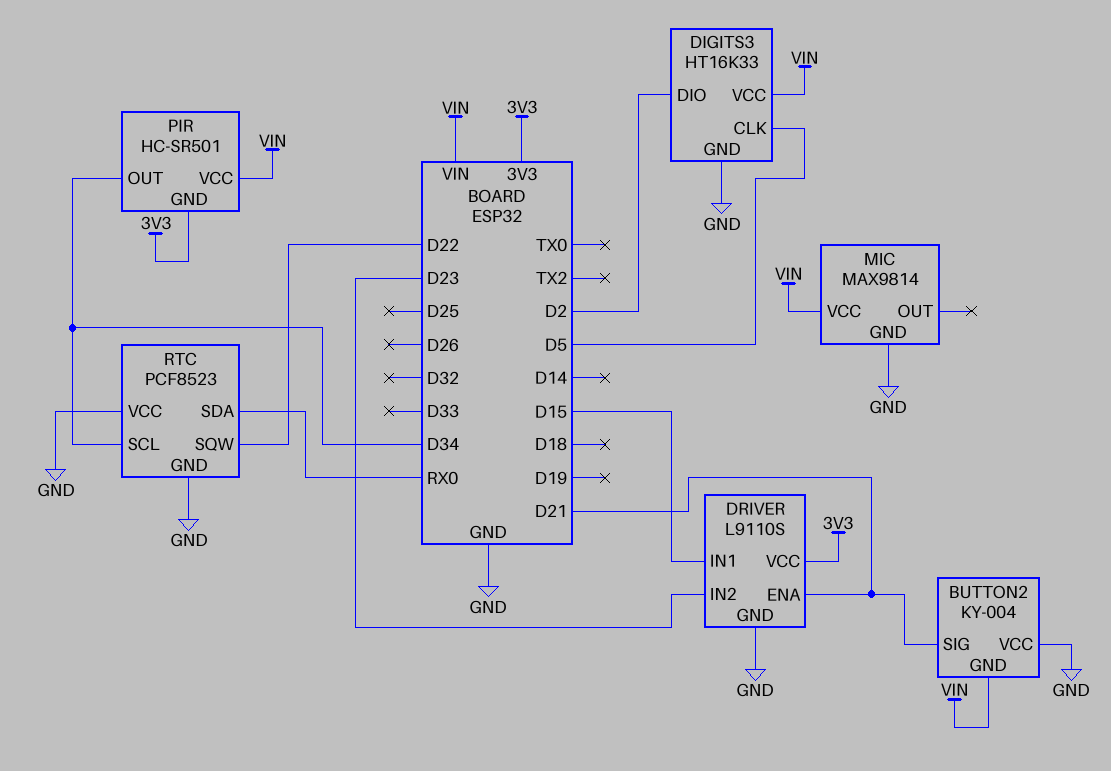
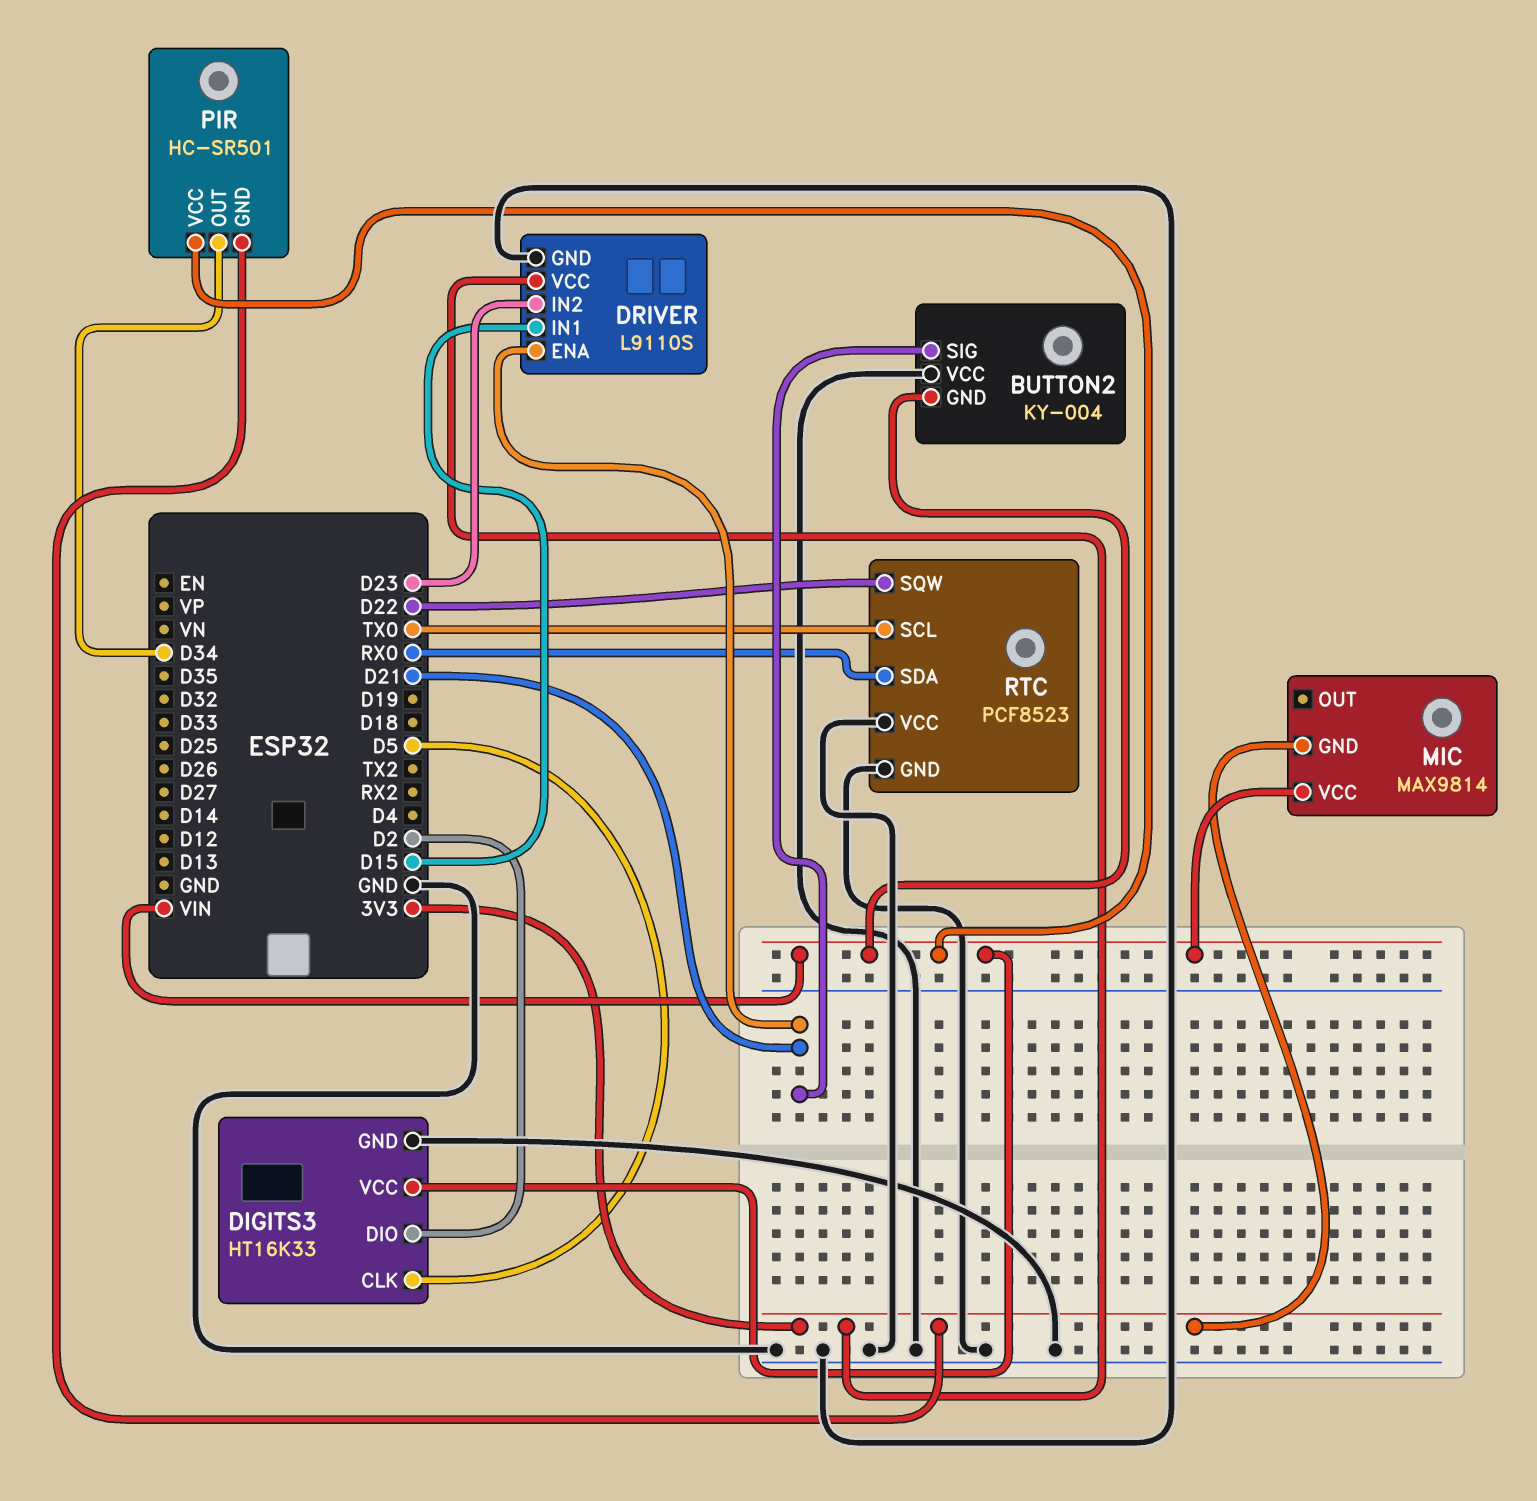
MIC pin GND: GND -> 3V3
RTC pin SCL: D34 -> TX0

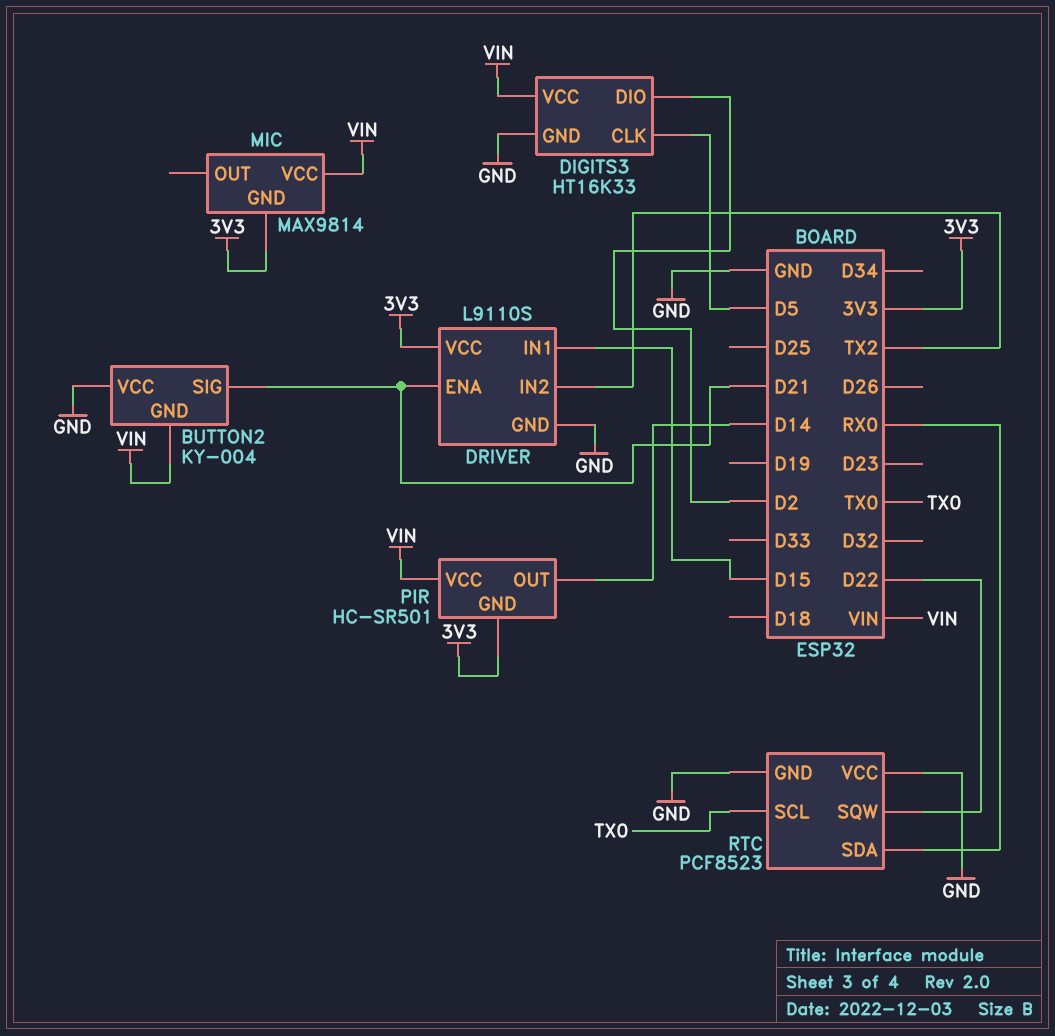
DRIVER pin IN2: D23 -> TX2
PIR pin OUT: D34 -> D14

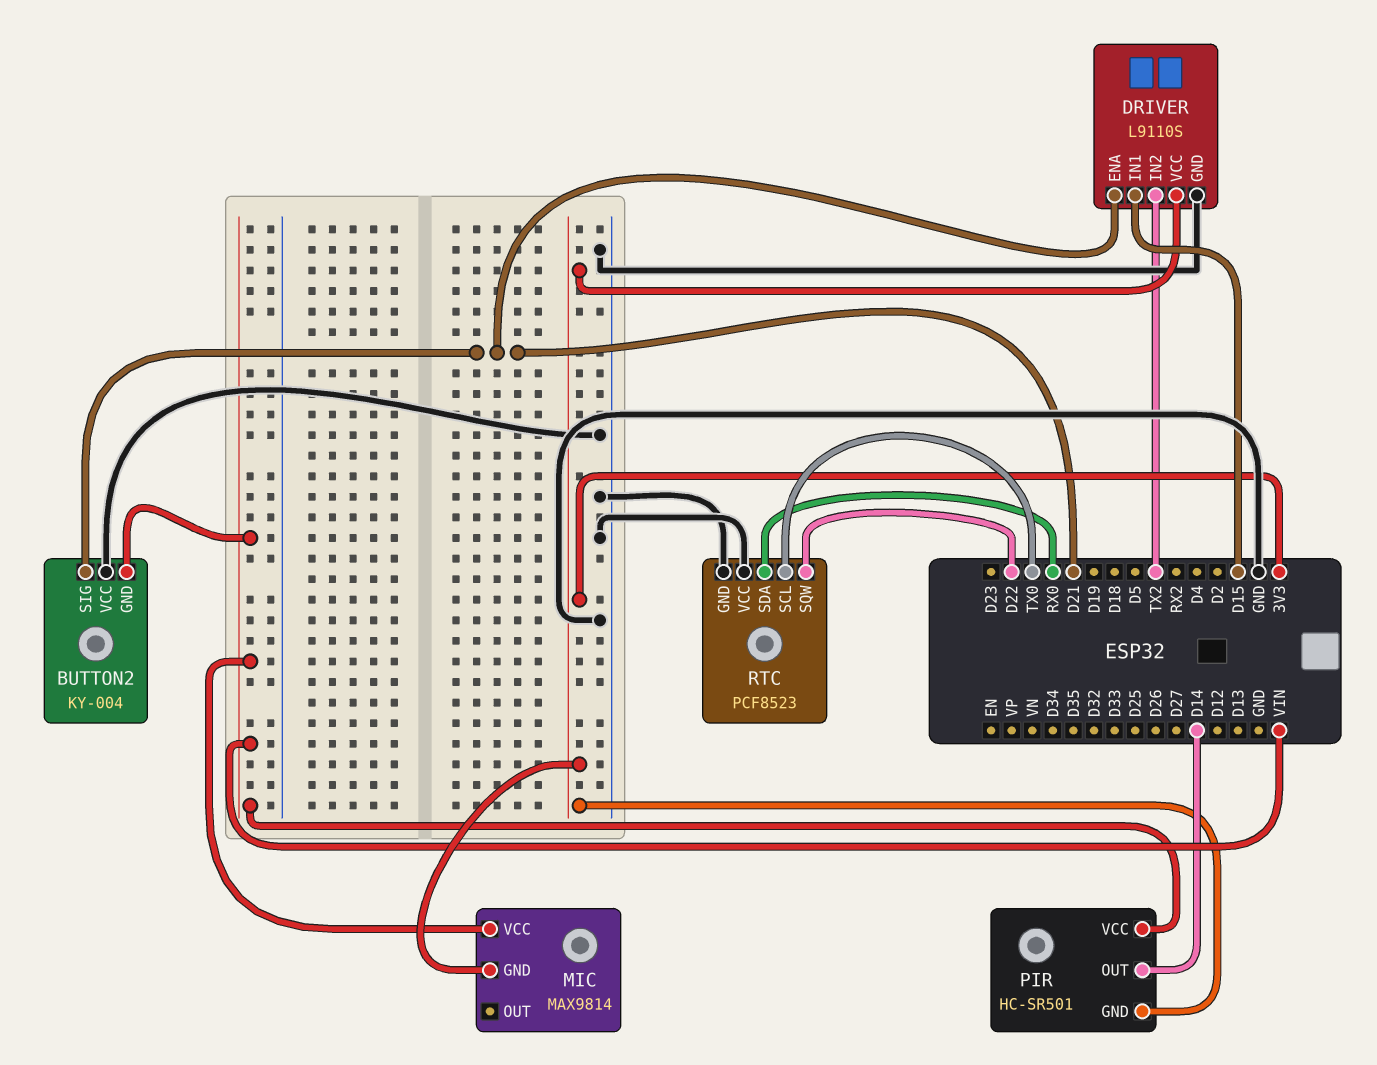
DIGITS3: HT16K33 -> none
DIGITS3 pin CLK: D5 -> none
DIGITS3 pin DIO: D2 -> none
DIGITS3 pin GND: GND -> none
DIGITS3 pin VCC: VIN -> none

